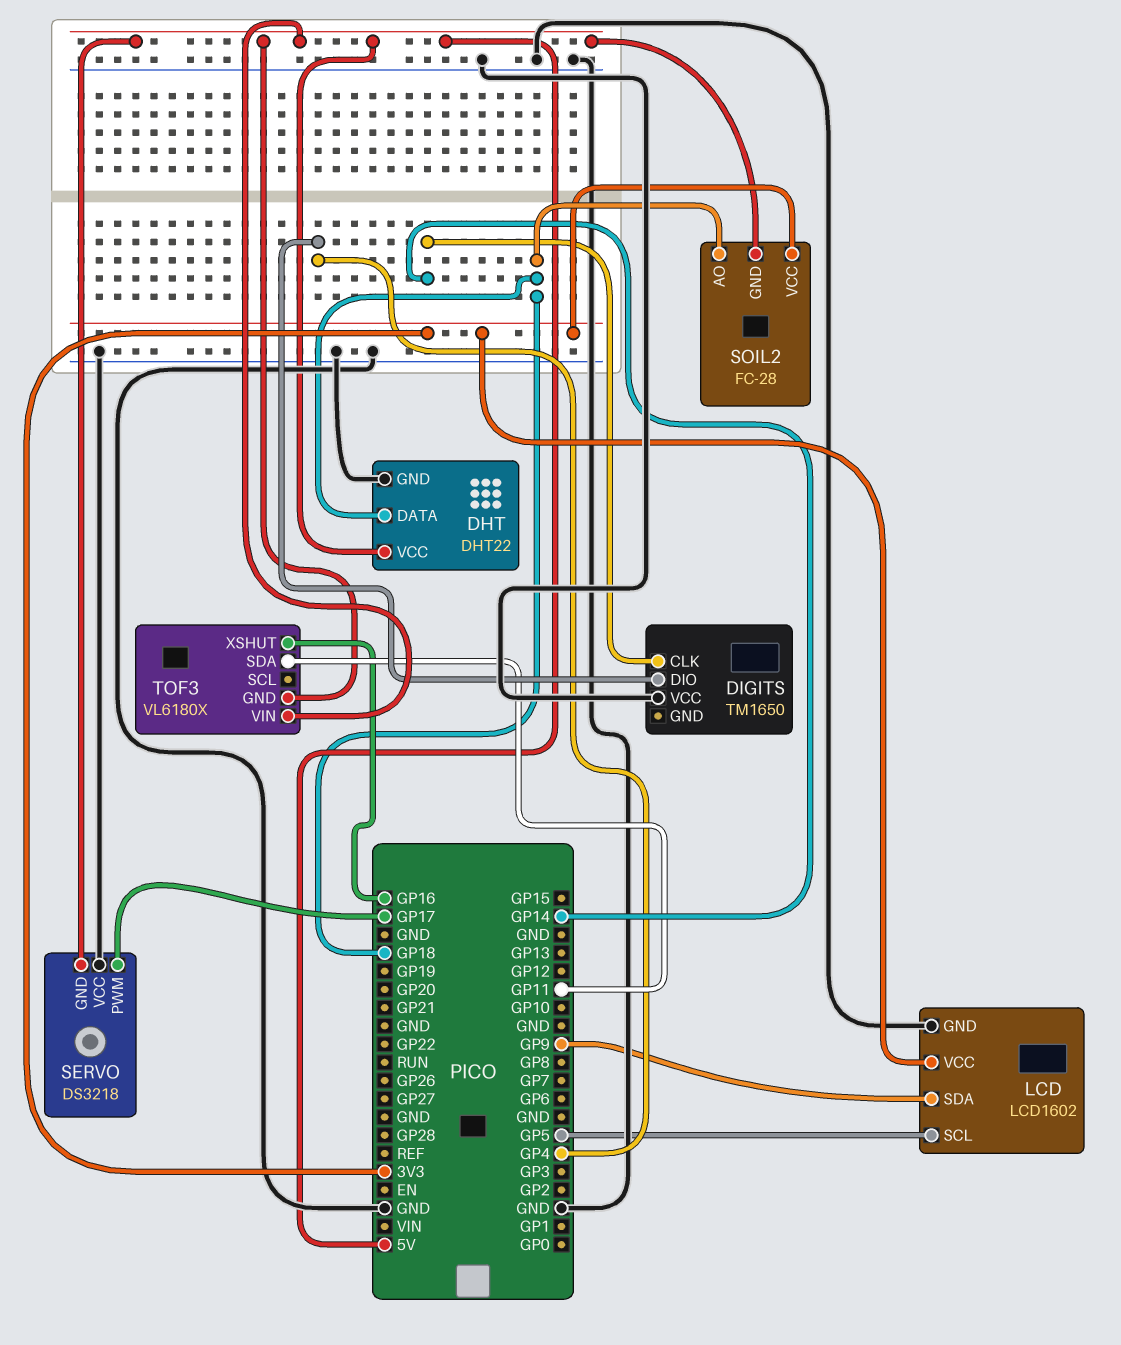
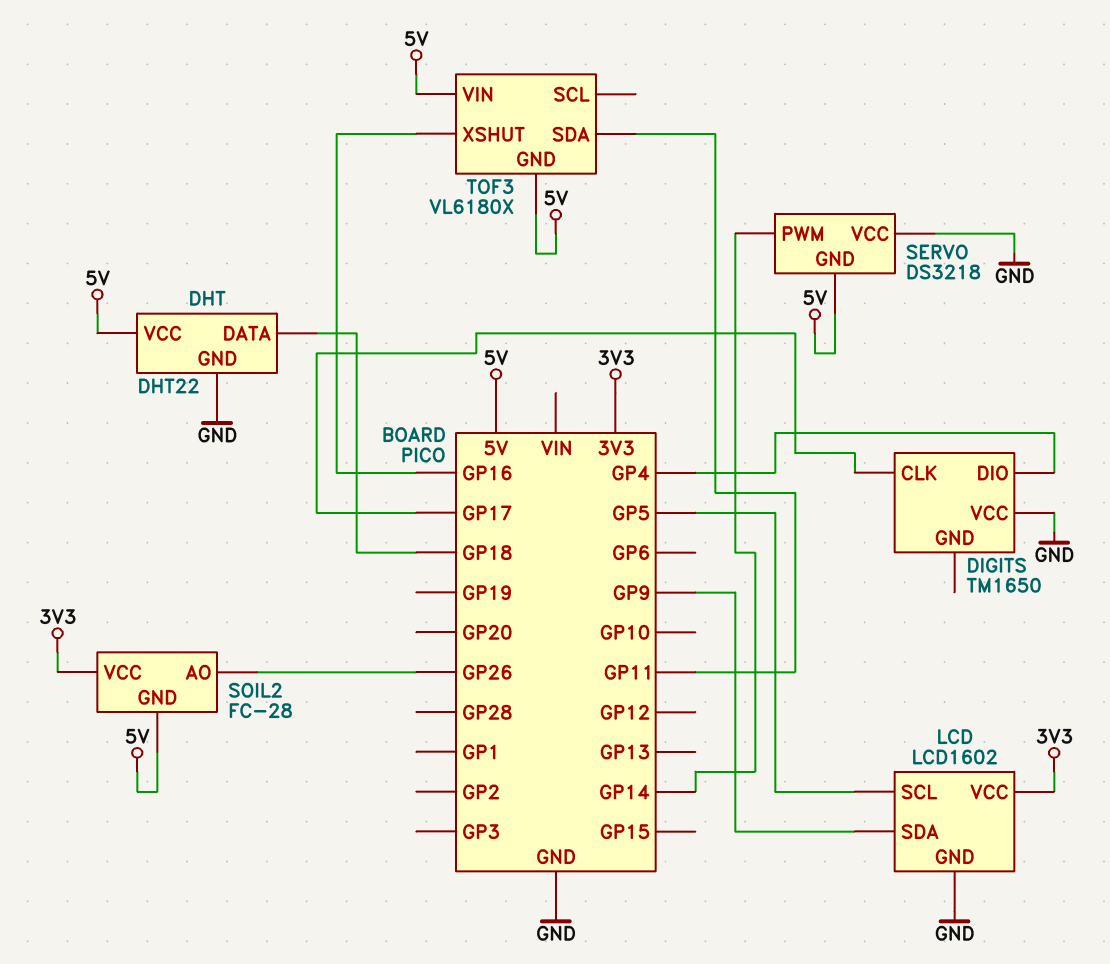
DIGITS pin CLK: GP14 -> GP17
SERVO pin PWM: GP17 -> GP14
SOIL2 pin AO: GP18 -> GP26

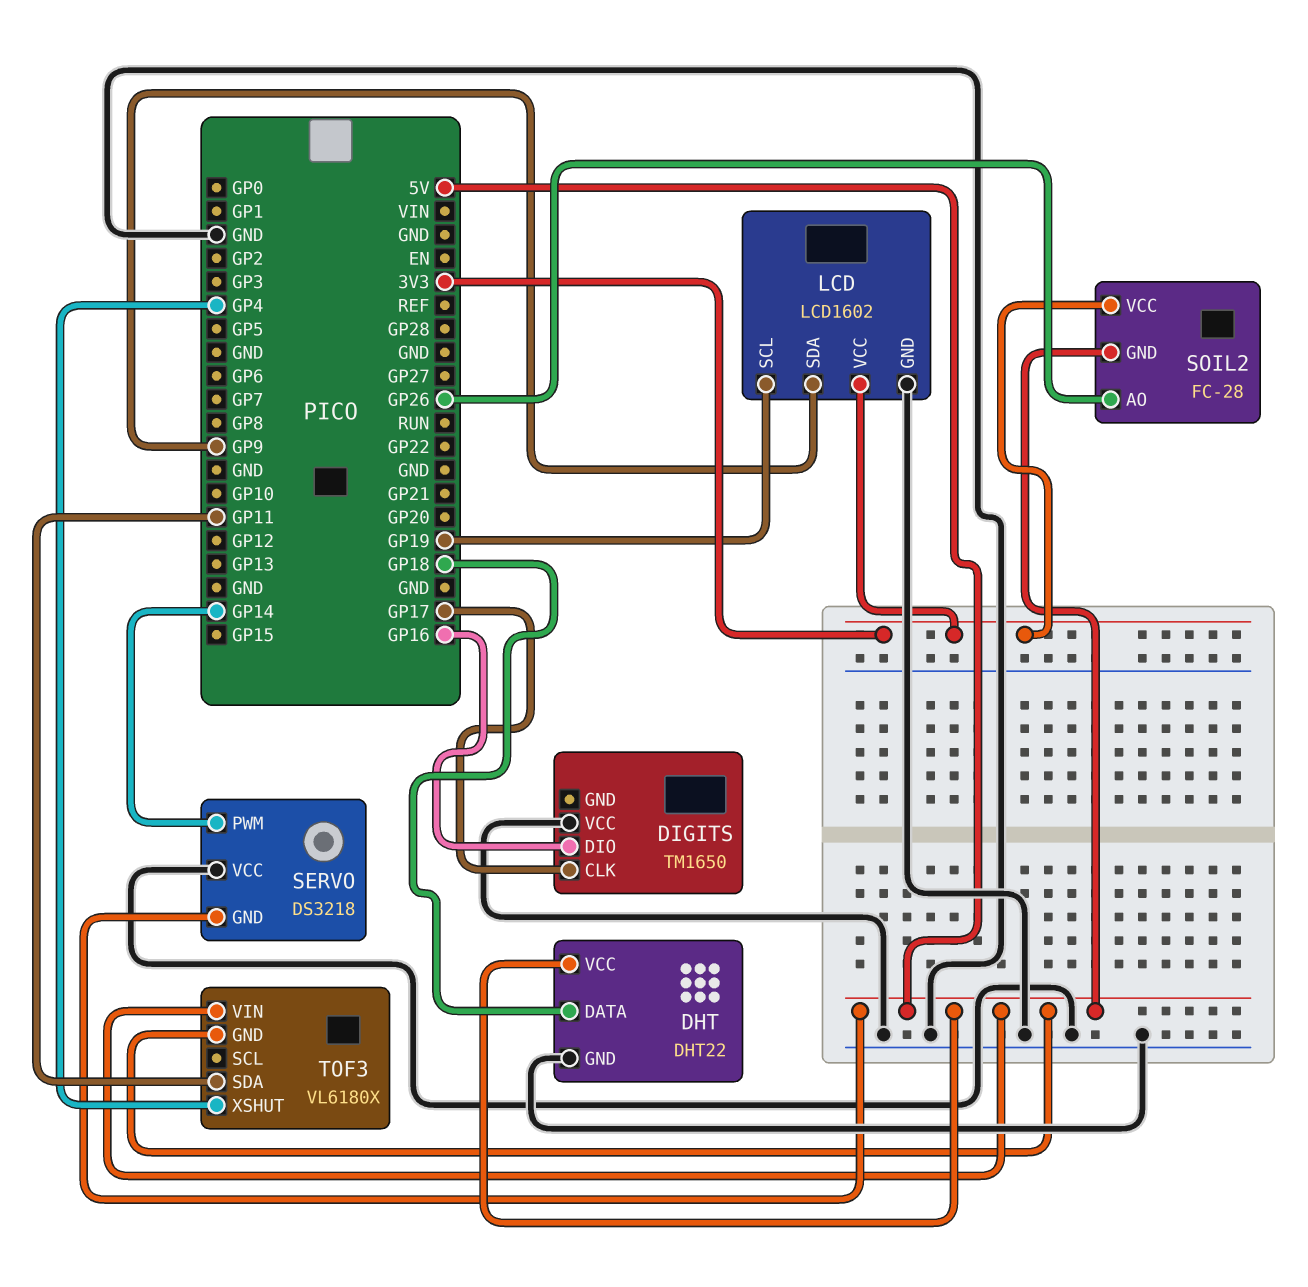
DIGITS pin DIO: GP4 -> GP16
LCD pin SCL: GP5 -> GP19
TOF3 pin XSHUT: GP16 -> GP4

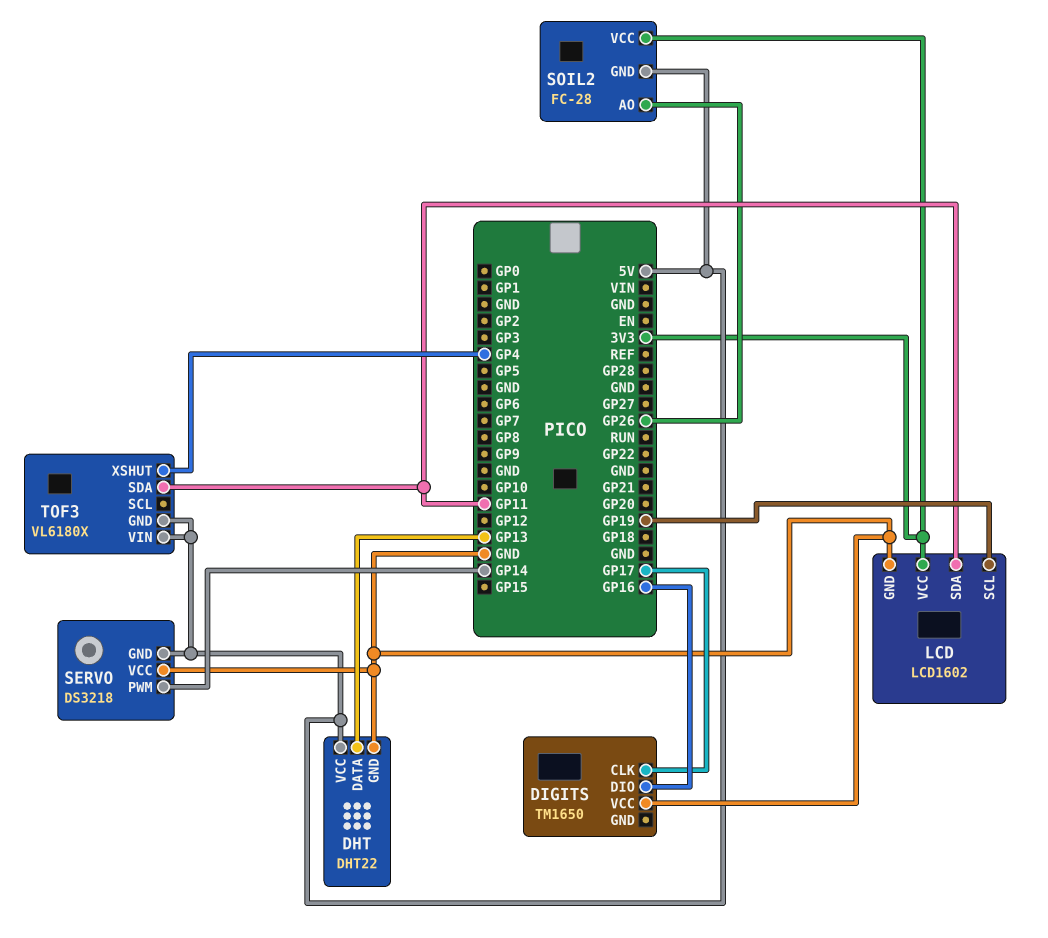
DHT pin DATA: GP18 -> GP13
LCD pin SDA: GP9 -> GP11

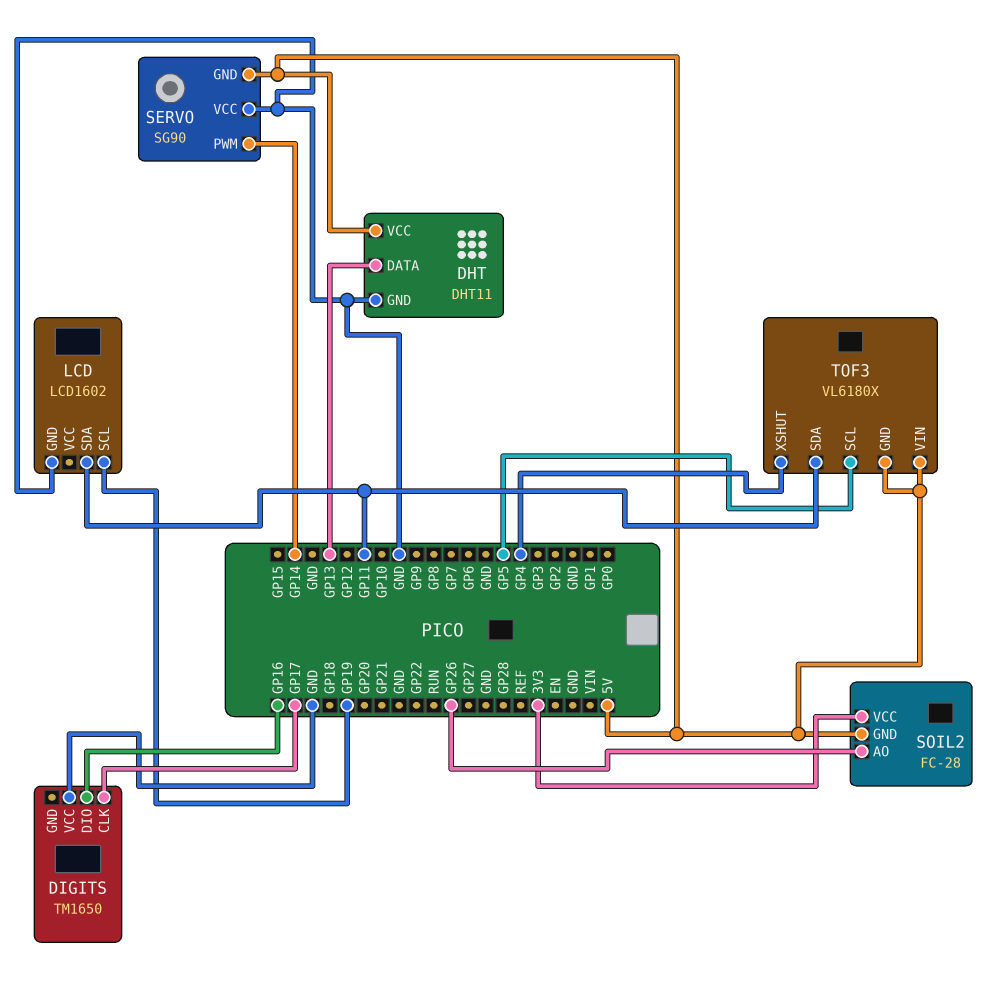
DHT: DHT22 -> DHT11
LCD pin VCC: 3V3 -> none
SERVO: DS3218 -> SG90
TOF3 pin SCL: none -> GP5

